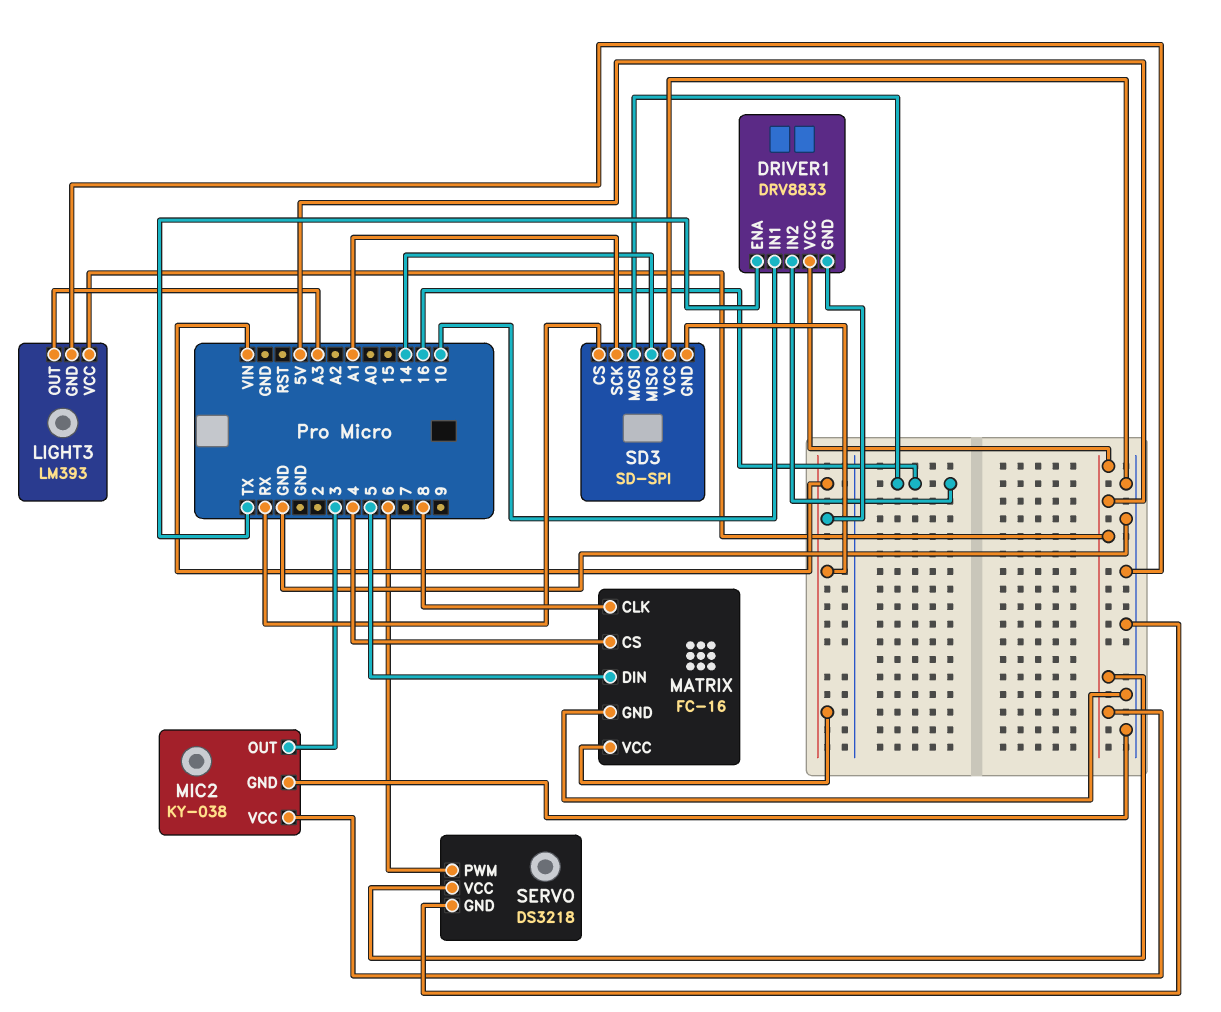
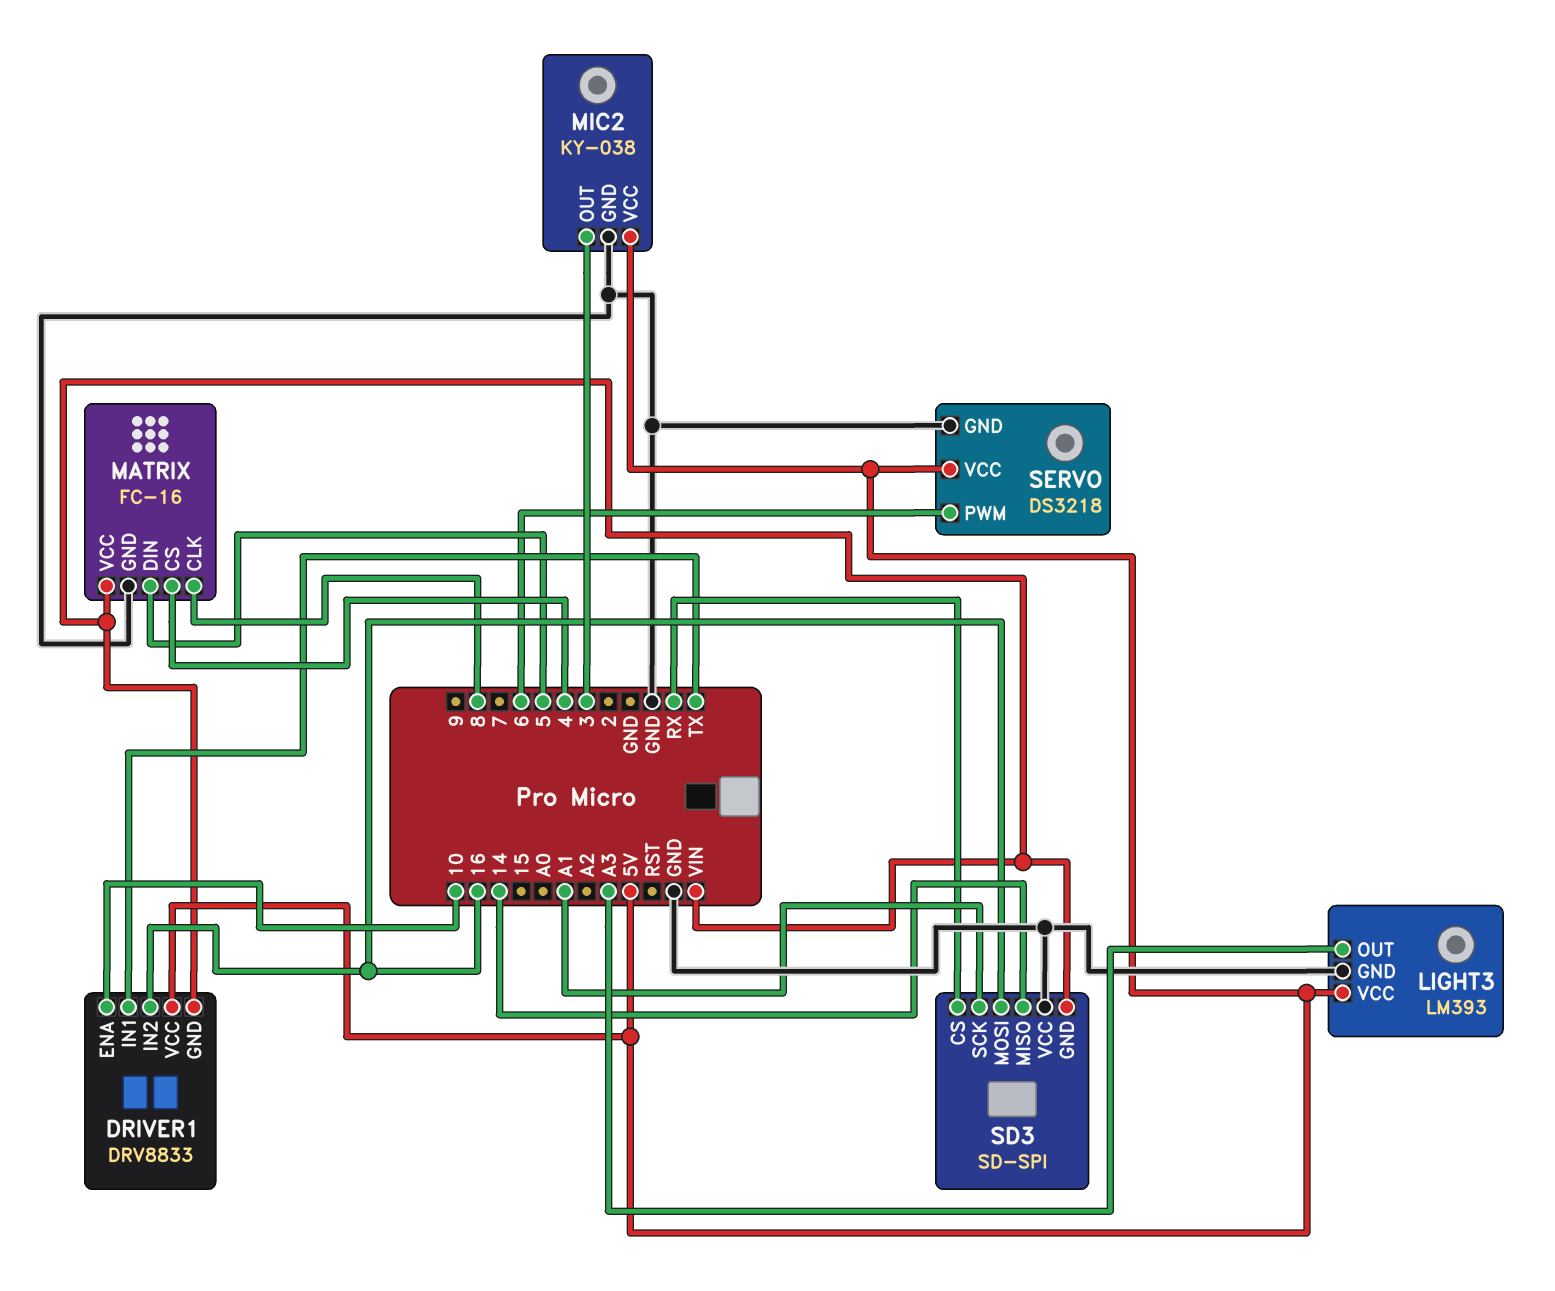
DRIVER1 pin ENA: TX -> 10
DRIVER1 pin IN1: 10 -> TX

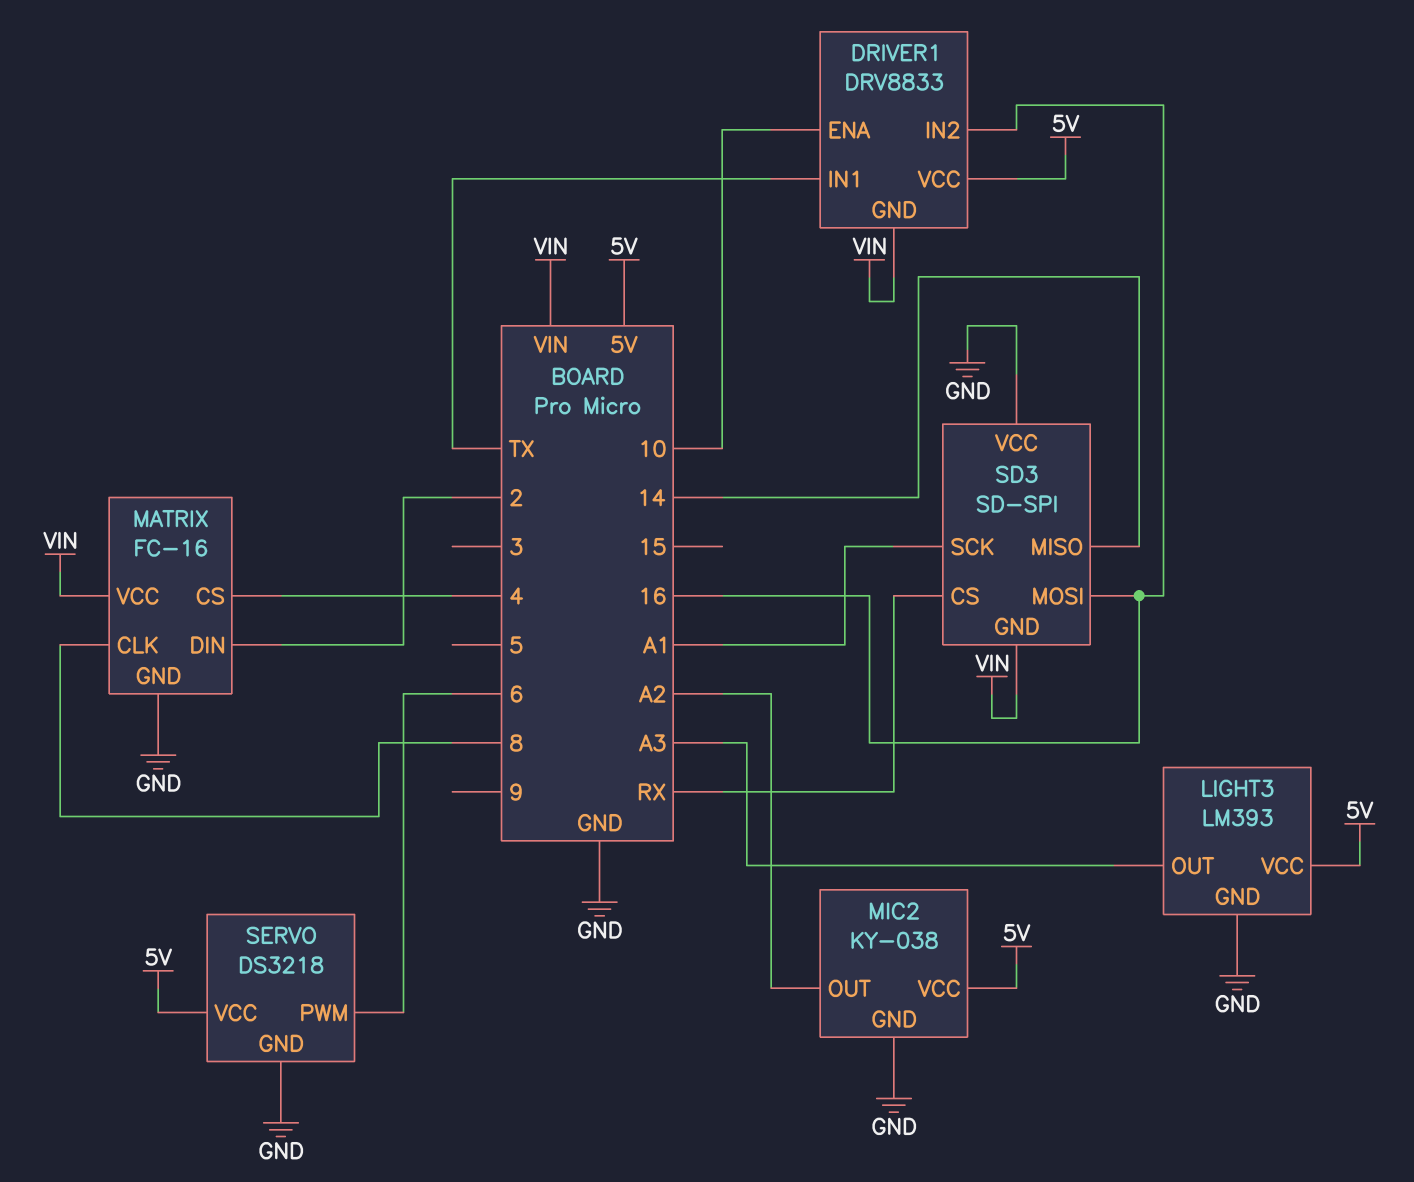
MATRIX pin DIN: 5 -> 2
MIC2 pin OUT: 3 -> A2

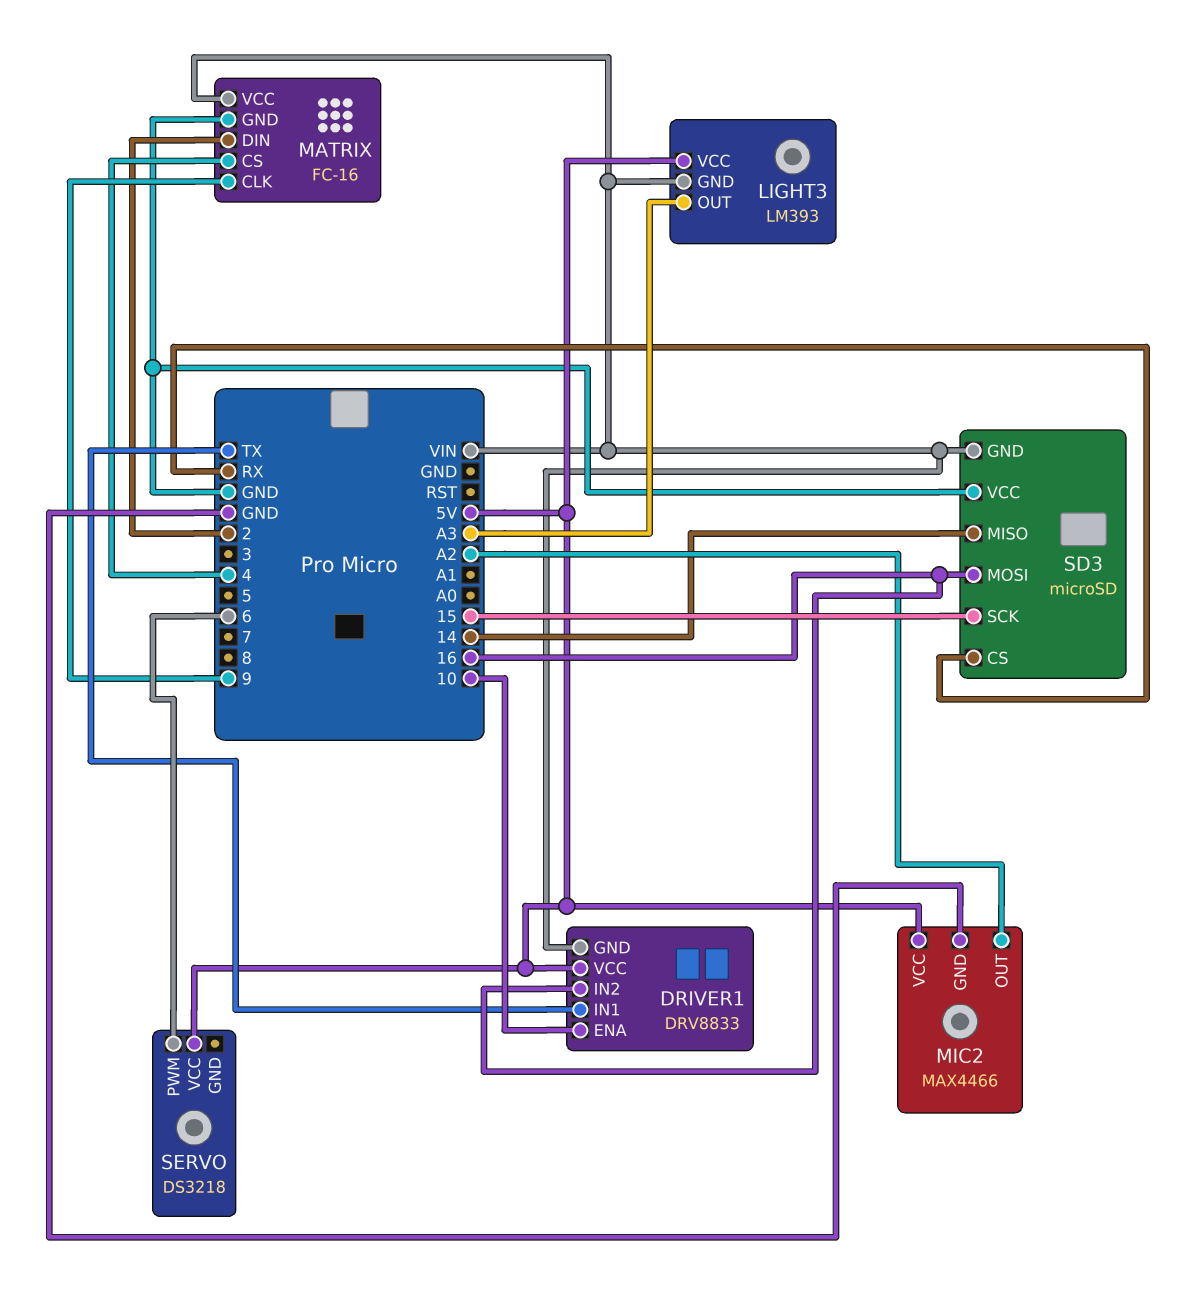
LIGHT3 pin GND: GND -> VIN
MATRIX pin CLK: 8 -> 9
MIC2: KY-038 -> MAX4466
SD3: SD-SPI -> microSD
SD3 pin SCK: A1 -> 15
SERVO pin GND: GND -> none

